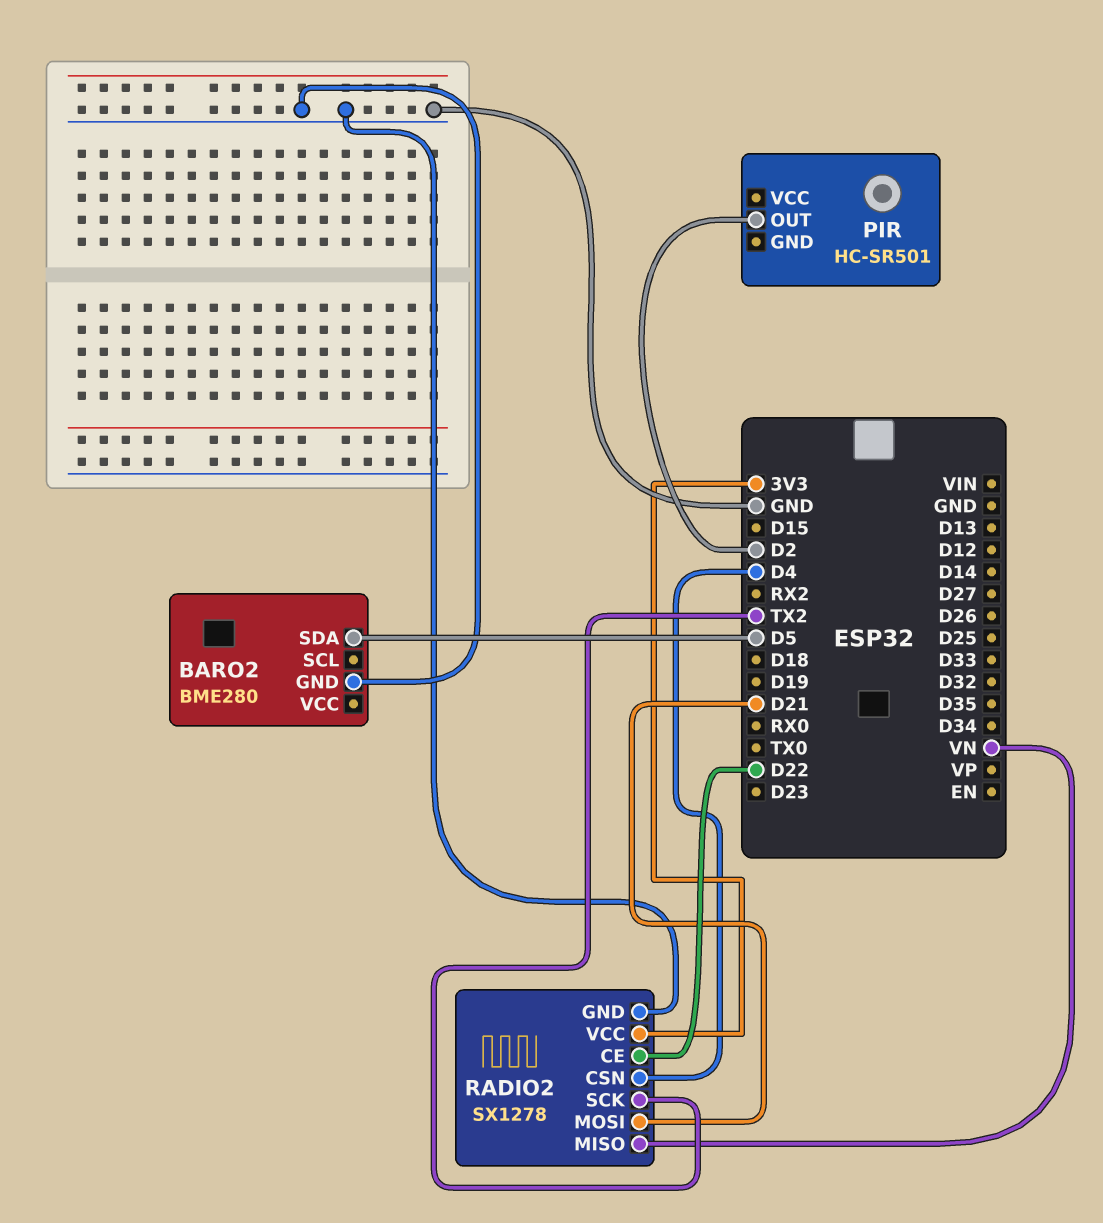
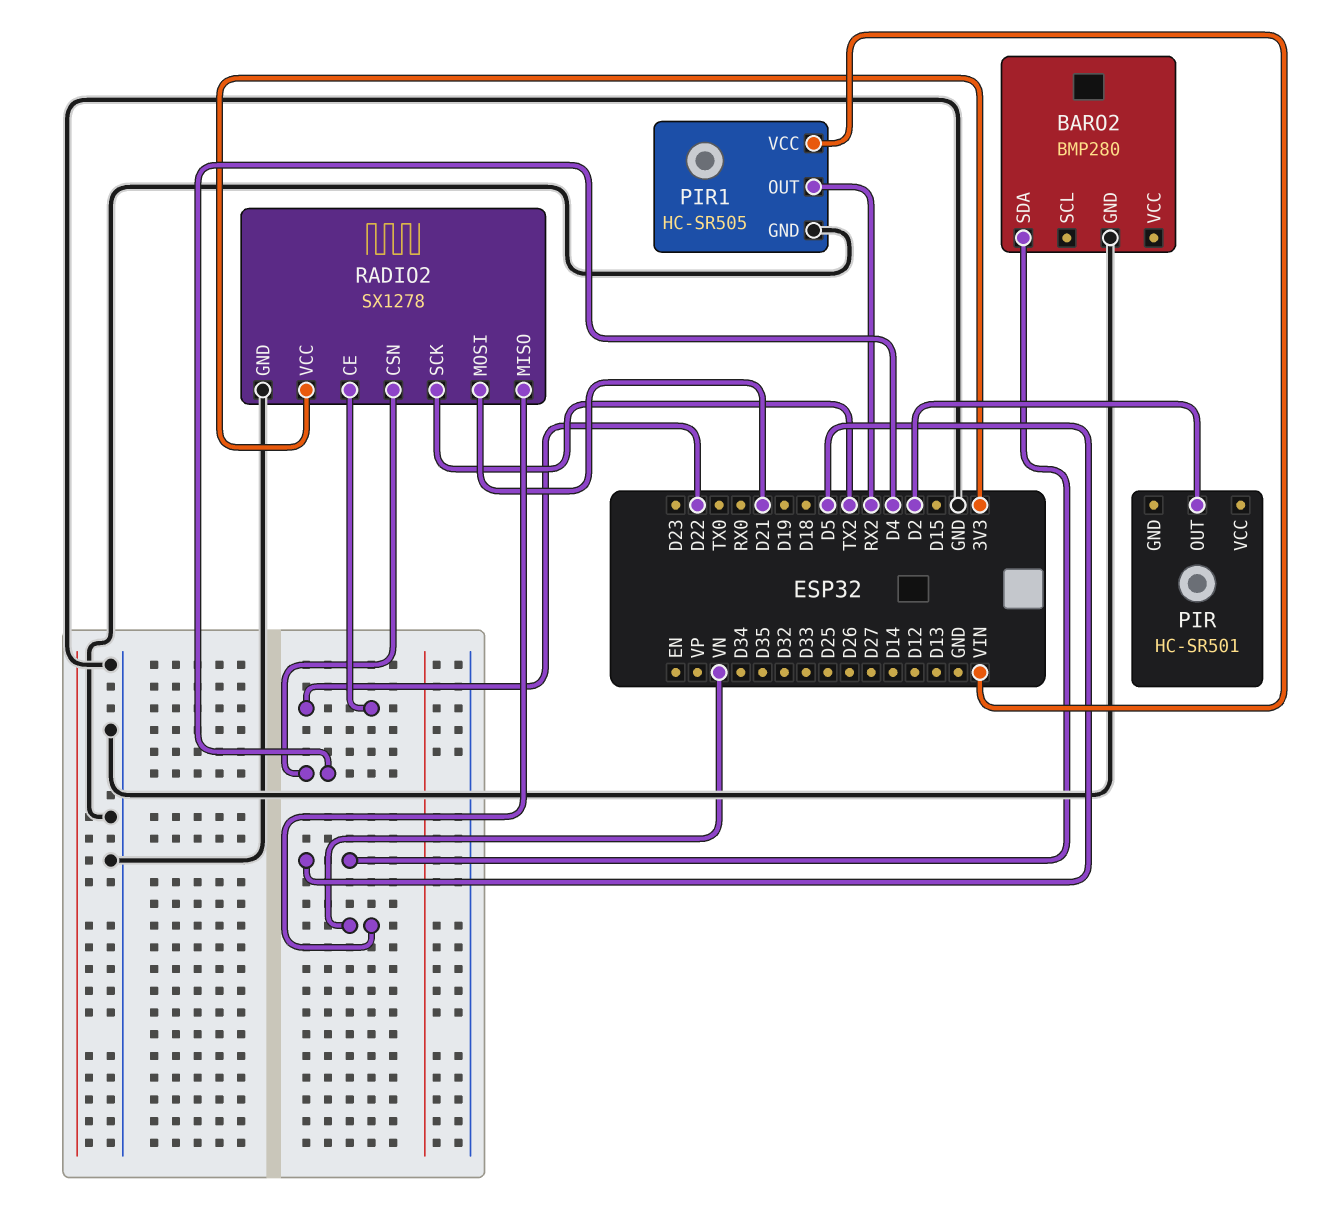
BARO2: BME280 -> BMP280
PIR1: none -> HC-SR505
PIR1 pin GND: none -> GND
PIR1 pin OUT: none -> RX2
PIR1 pin VCC: none -> VIN

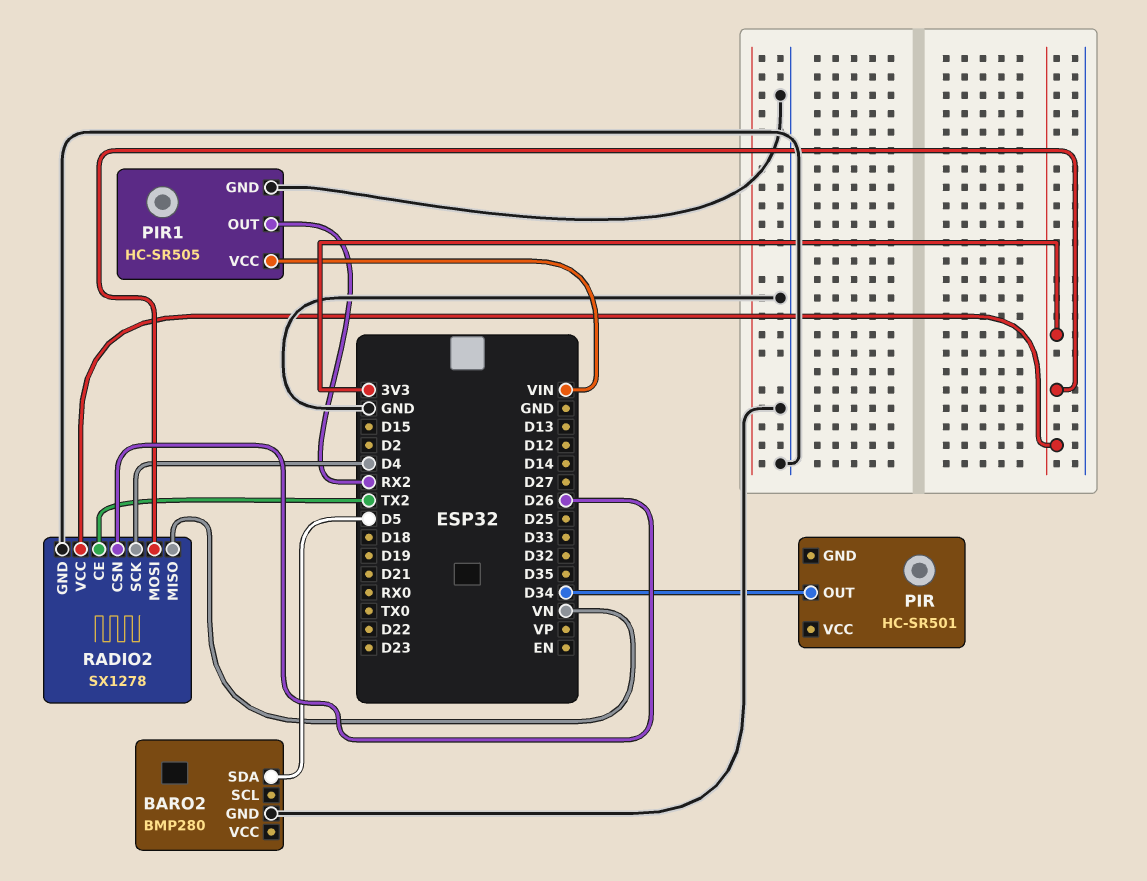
PIR pin OUT: D2 -> D34
RADIO2 pin CE: D22 -> TX2
RADIO2 pin CSN: D4 -> D26
RADIO2 pin MOSI: D21 -> 3V3
RADIO2 pin SCK: TX2 -> D4

